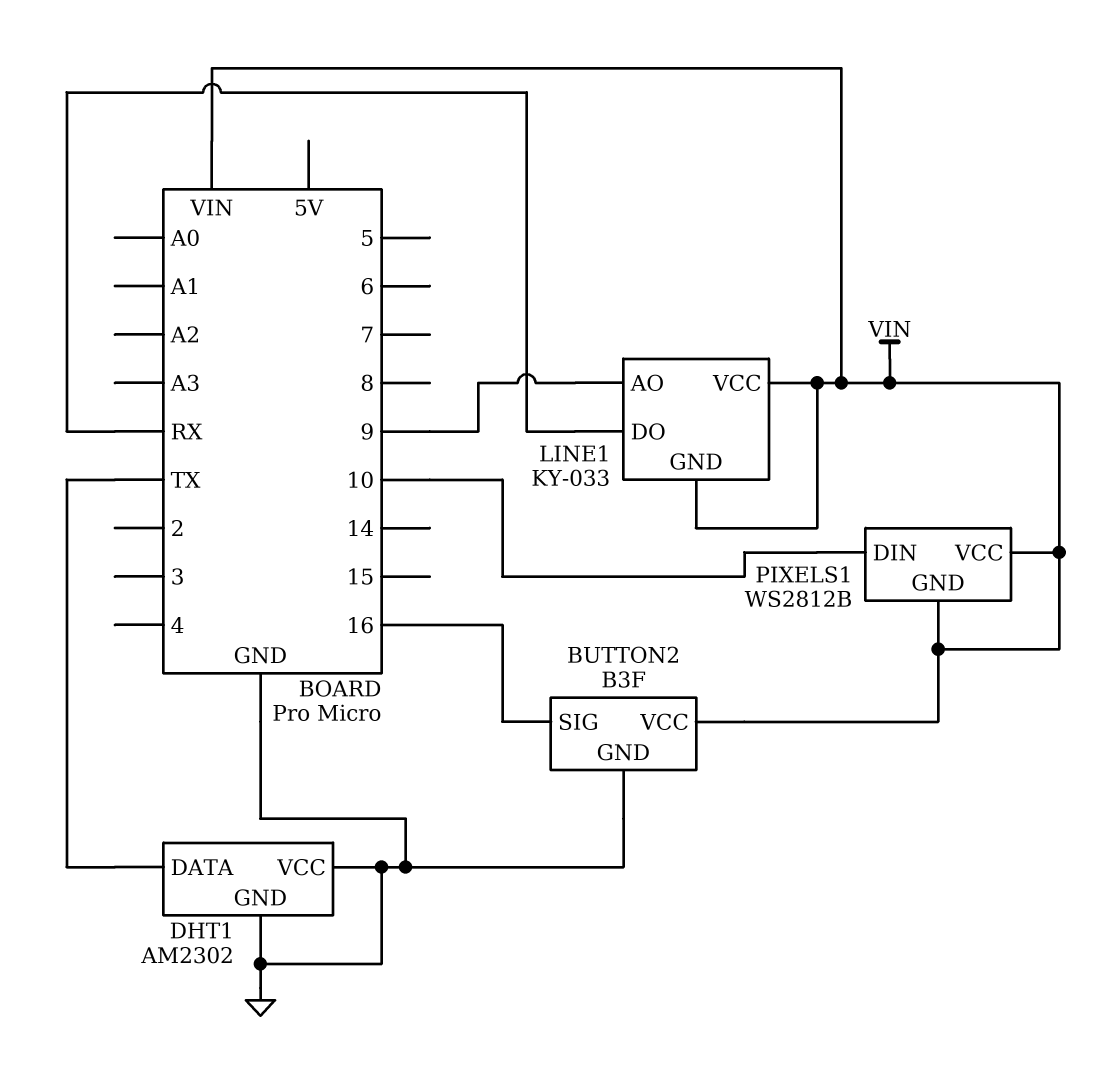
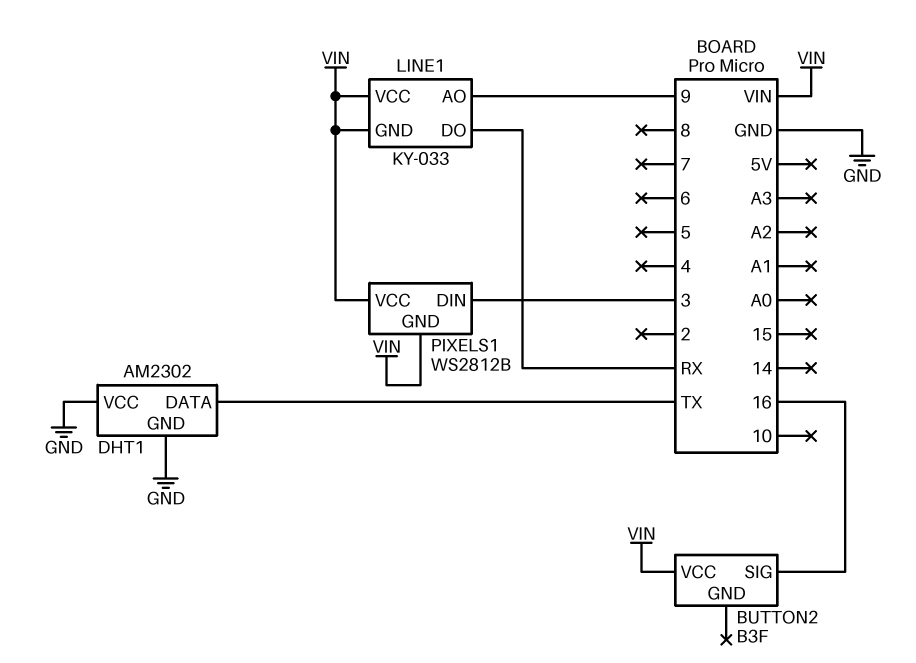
BUTTON2 pin GND: GND -> none
PIXELS1 pin DIN: 10 -> 3

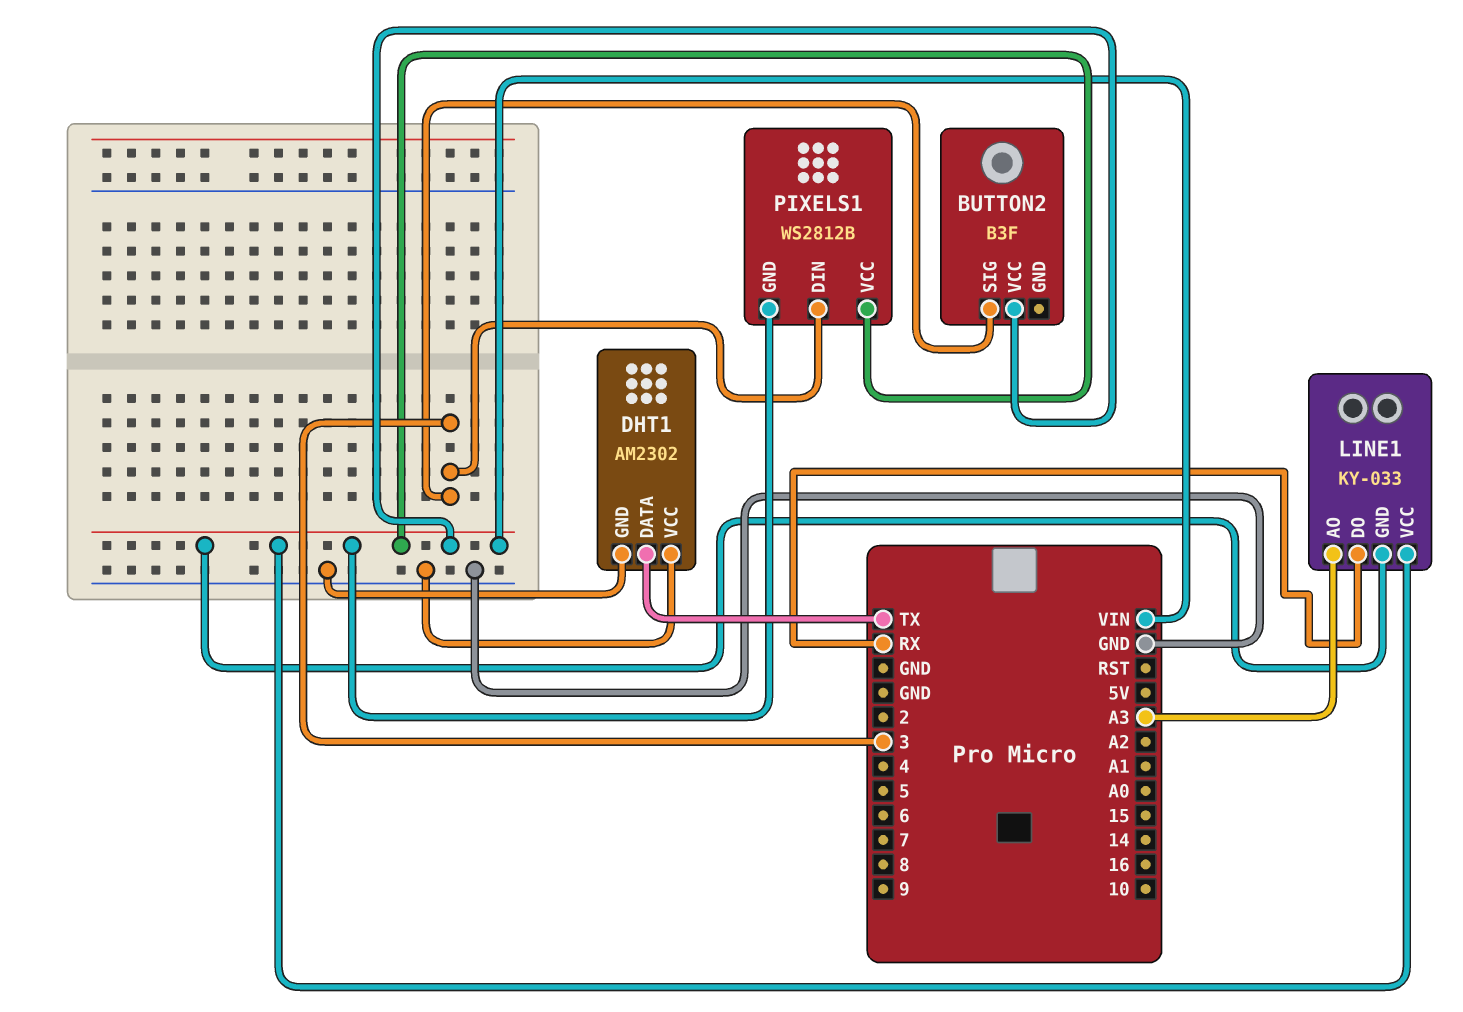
BUTTON2 pin SIG: 16 -> 3
LINE1 pin AO: 9 -> A3

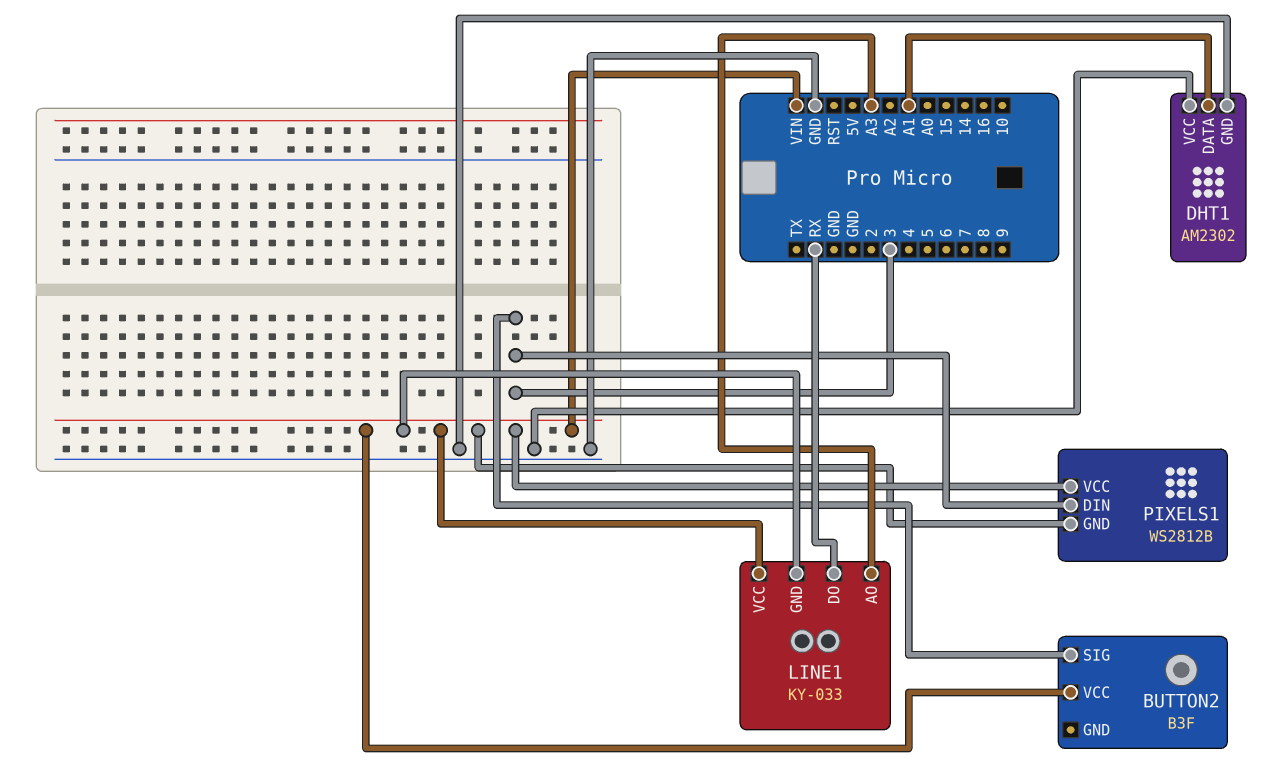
DHT1 pin DATA: TX -> A1

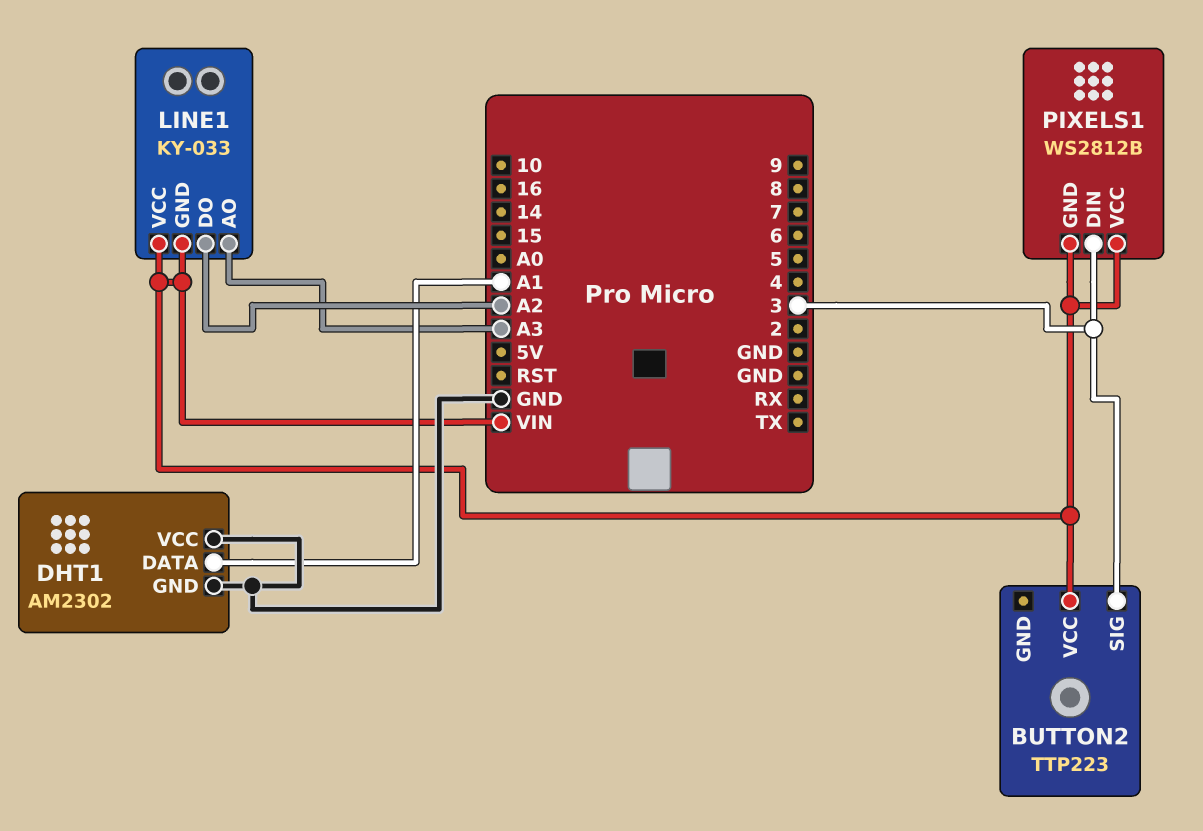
BUTTON2: B3F -> TTP223
LINE1 pin DO: RX -> A2

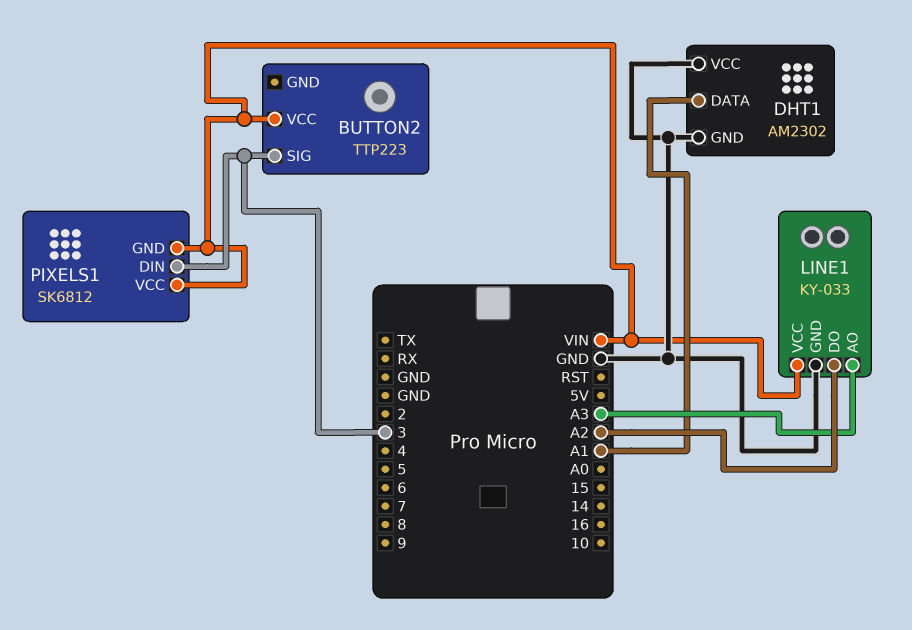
LINE1 pin GND: VIN -> GND
PIXELS1: WS2812B -> SK6812

